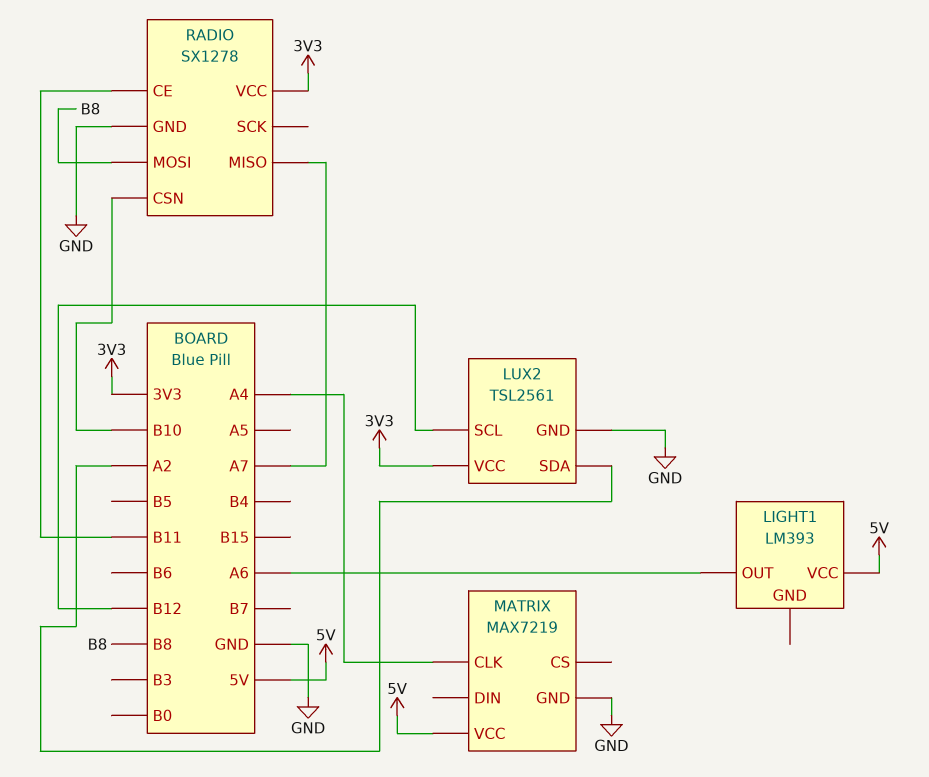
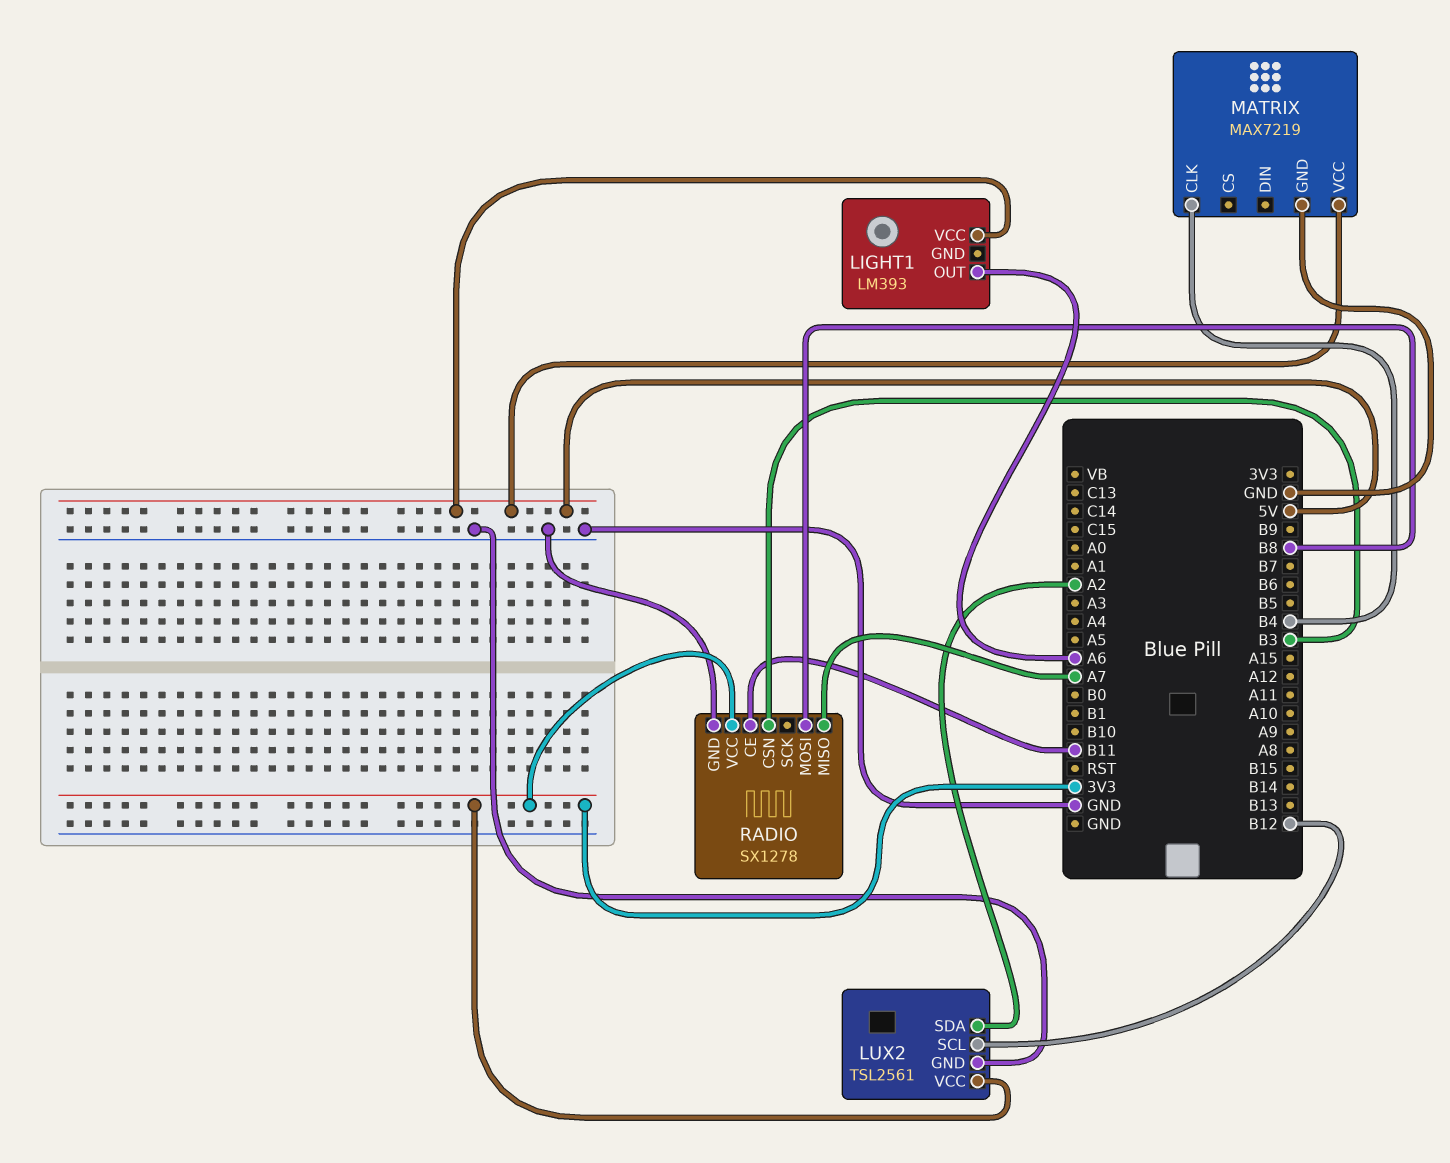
MATRIX pin CLK: A4 -> B4
RADIO pin CSN: B10 -> B3

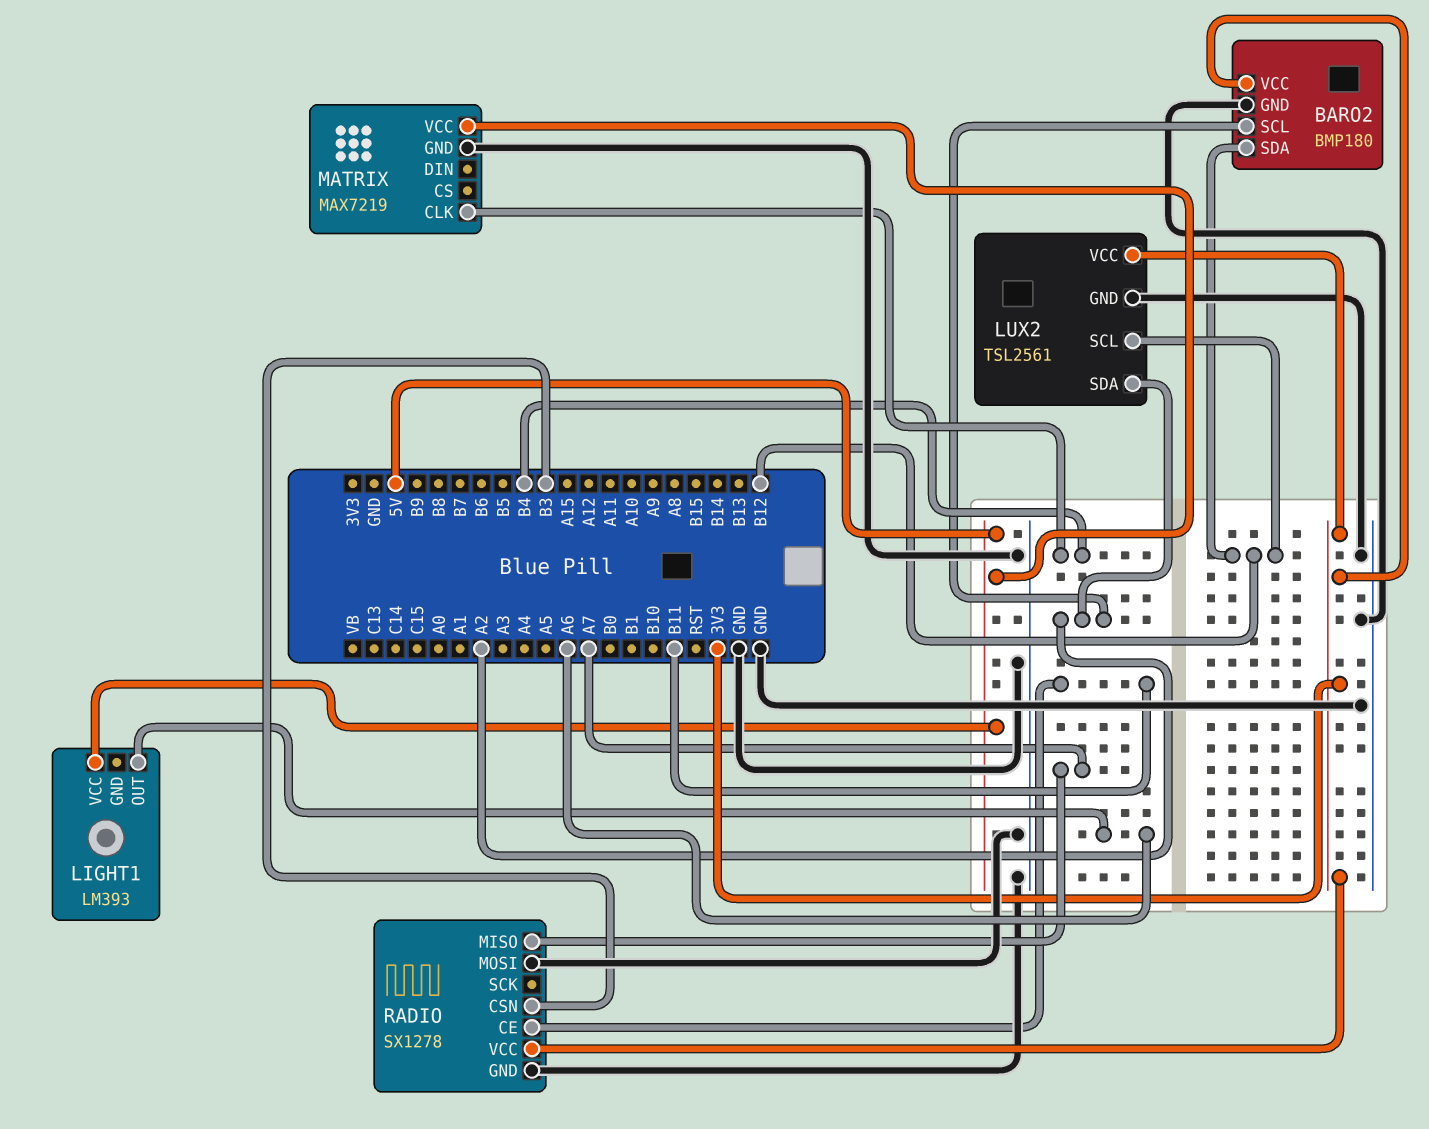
BARO2: none -> BMP180
BARO2 pin GND: none -> GND
BARO2 pin SCL: none -> A2
BARO2 pin SDA: none -> B12
BARO2 pin VCC: none -> 3V3
RADIO pin MOSI: B8 -> GND

